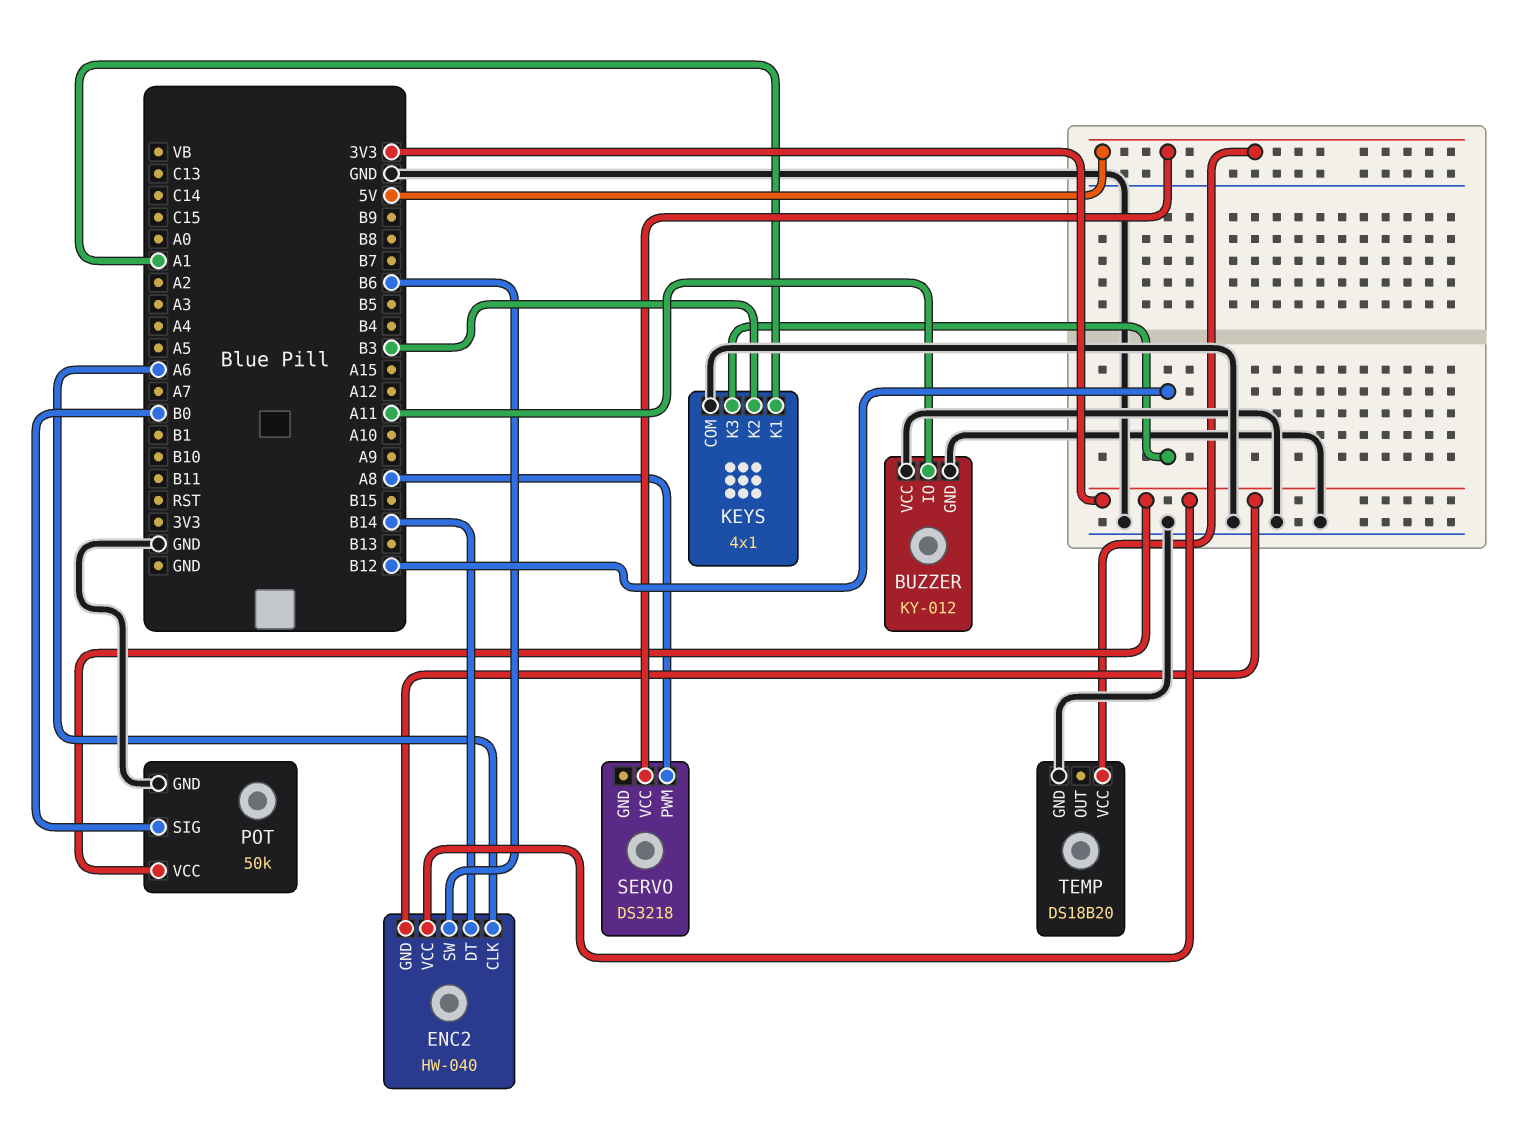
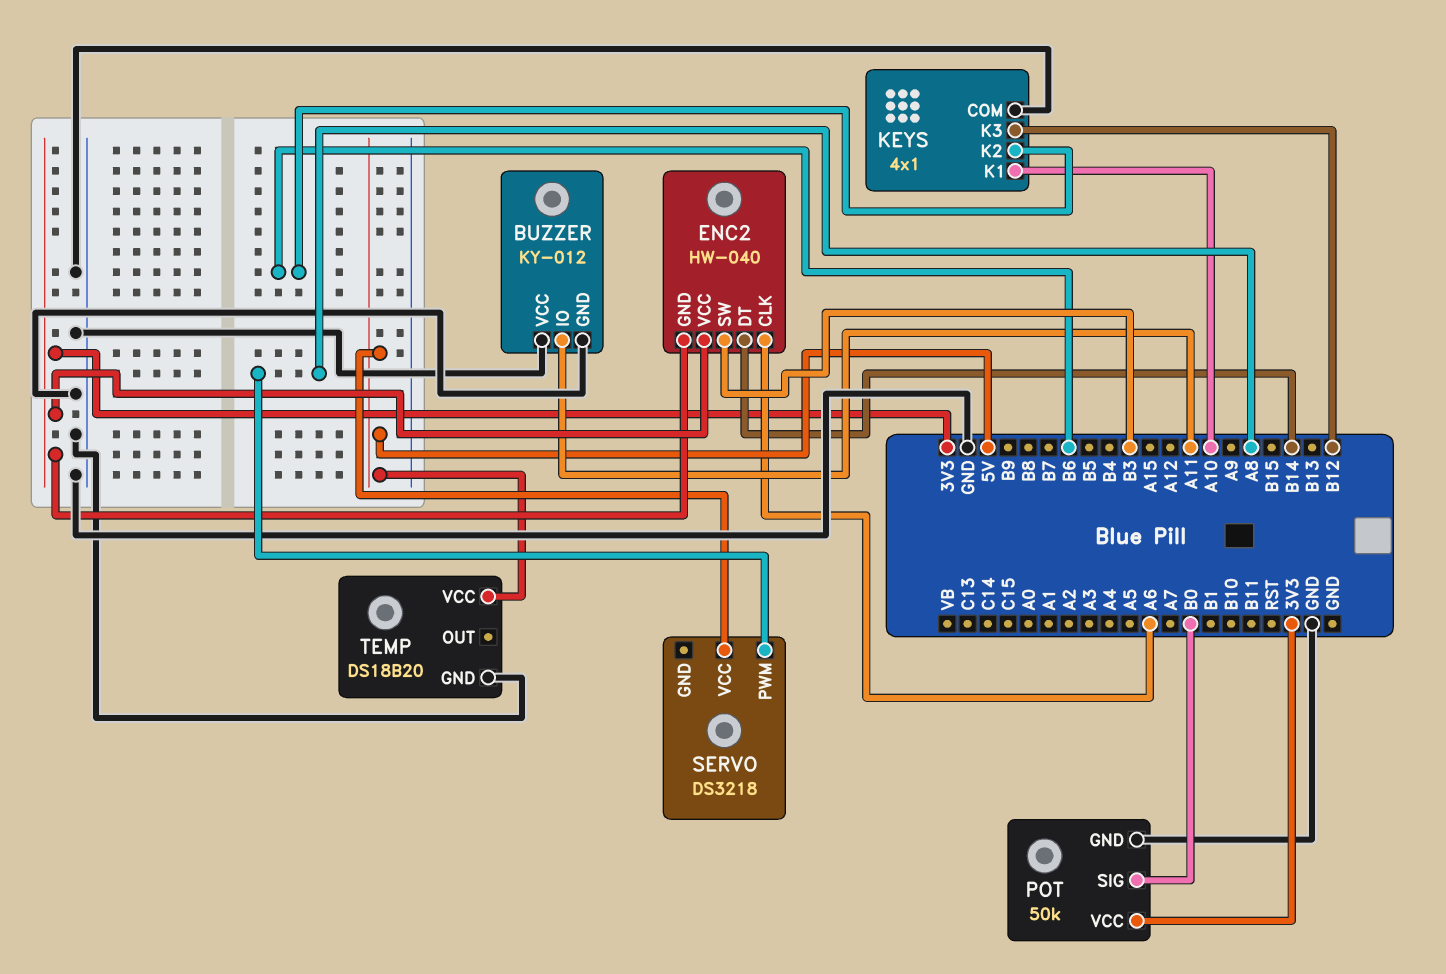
ENC2 pin SW: B6 -> B3
KEYS pin K1: A1 -> A10
KEYS pin K2: B3 -> B6

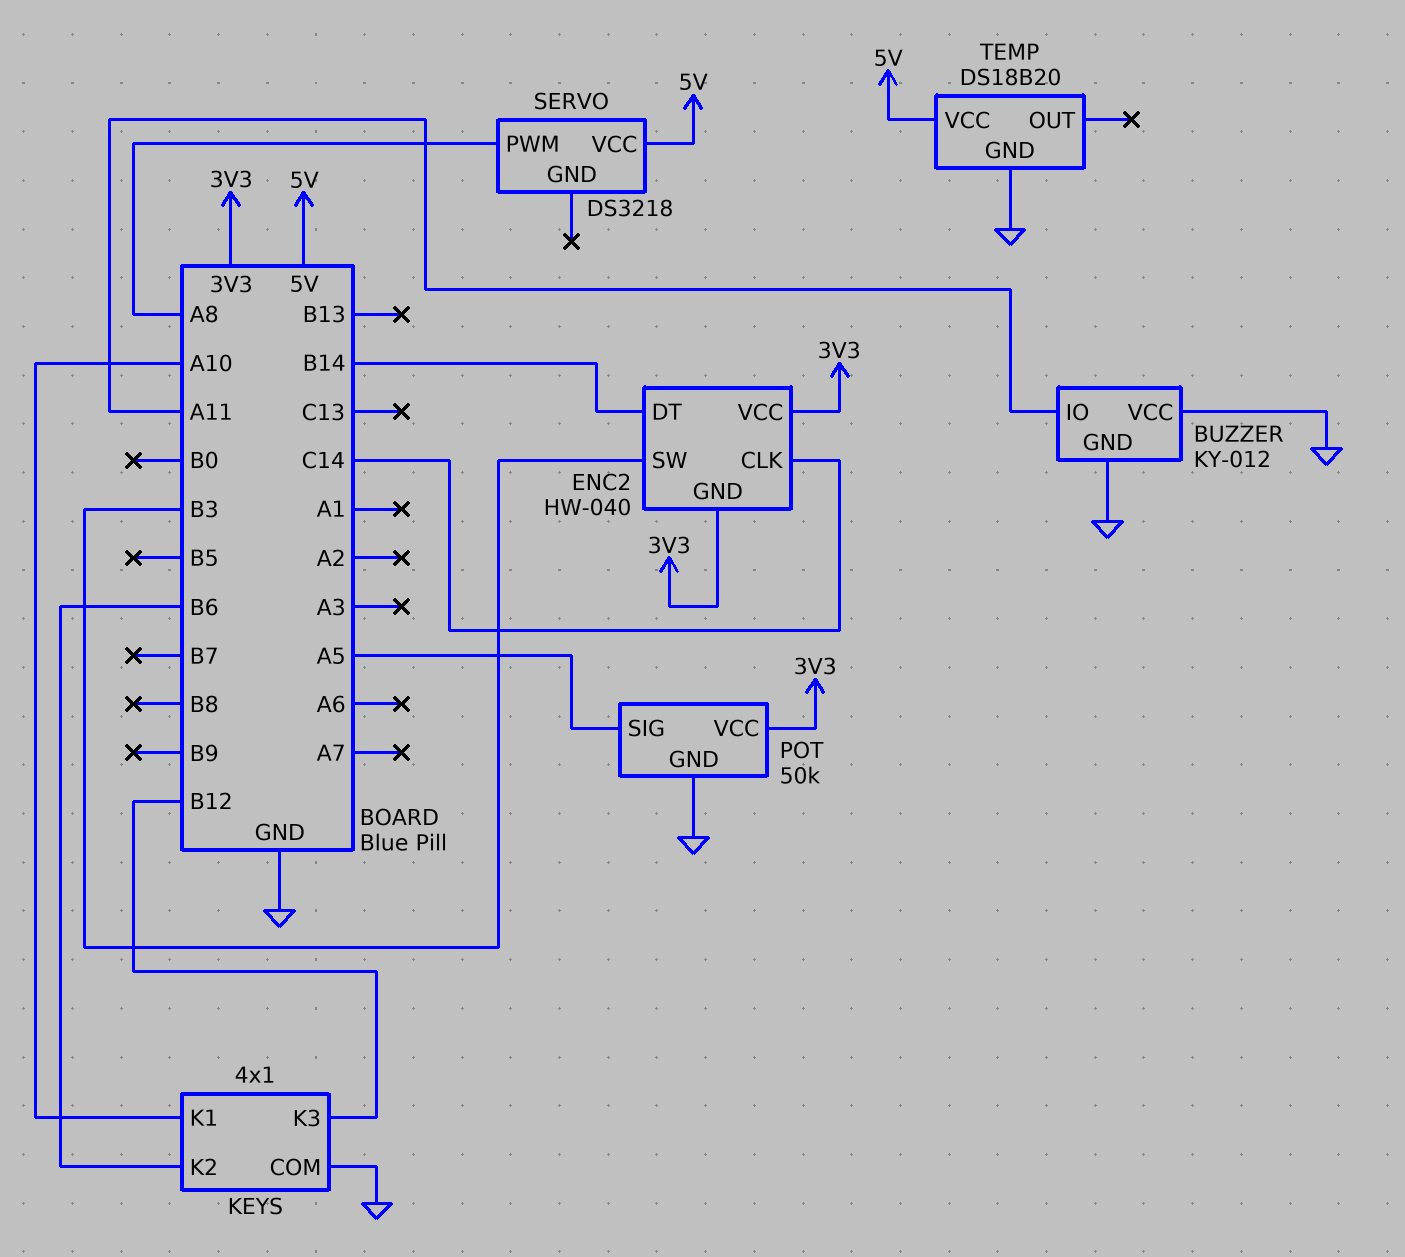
ENC2 pin CLK: A6 -> C14
POT pin SIG: B0 -> A5

